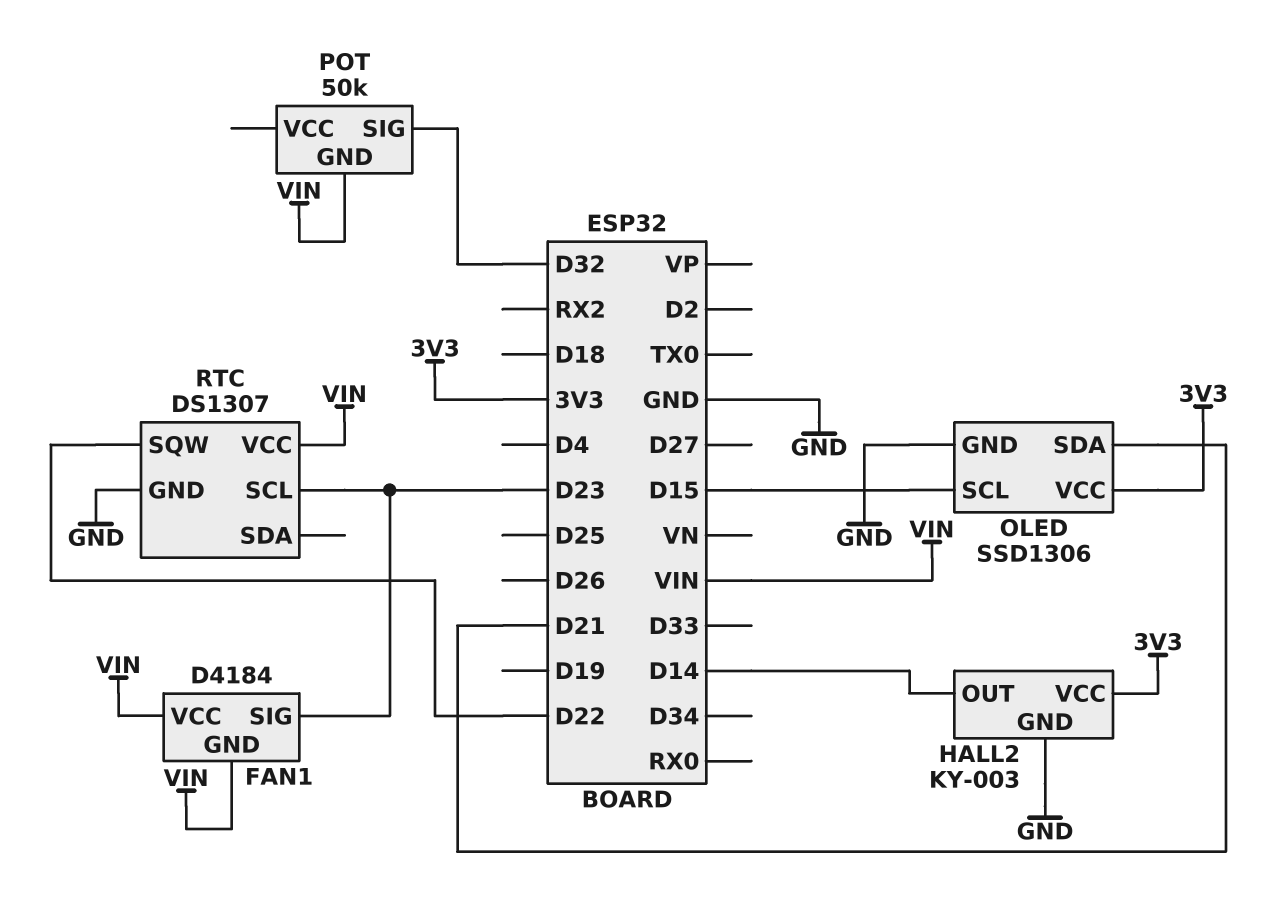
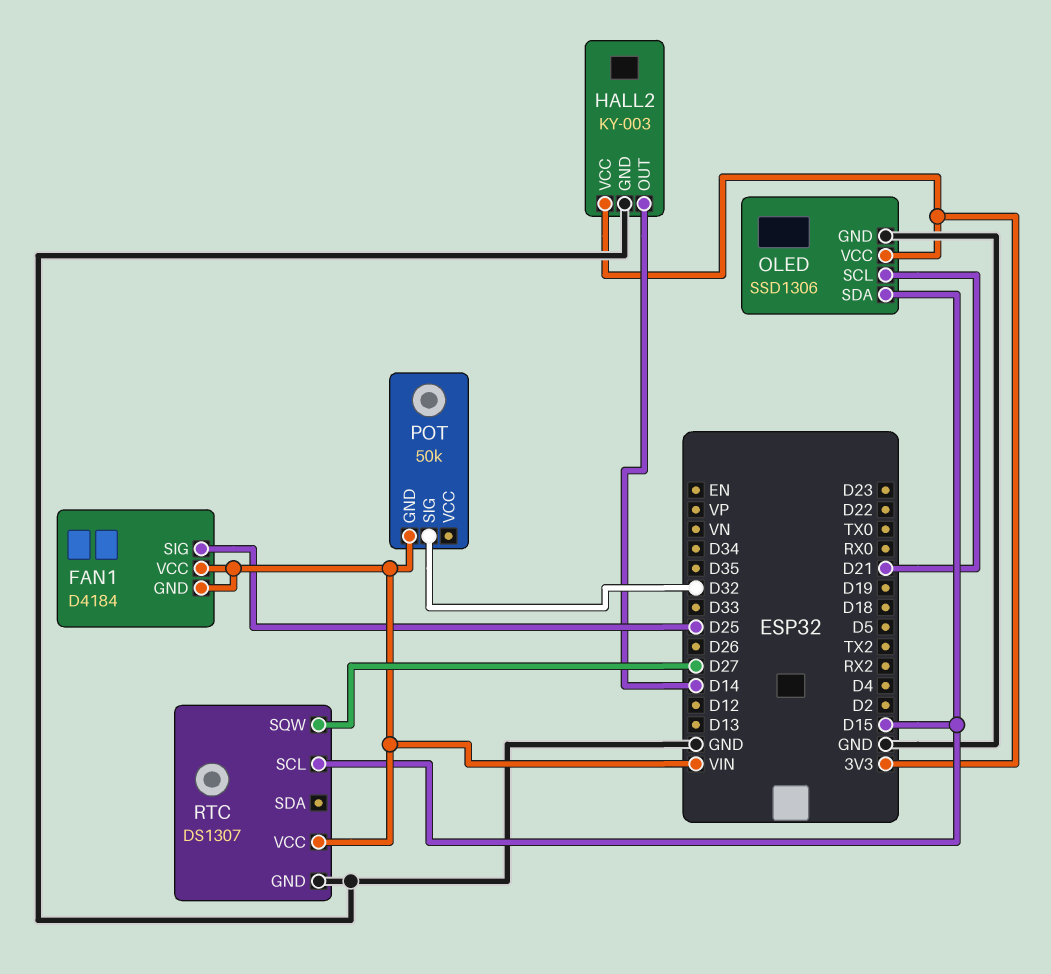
FAN1 pin SIG: D23 -> D25
OLED pin SCL: D15 -> D21
OLED pin SDA: D21 -> D15
RTC pin SCL: D23 -> D15
RTC pin SQW: D22 -> D27

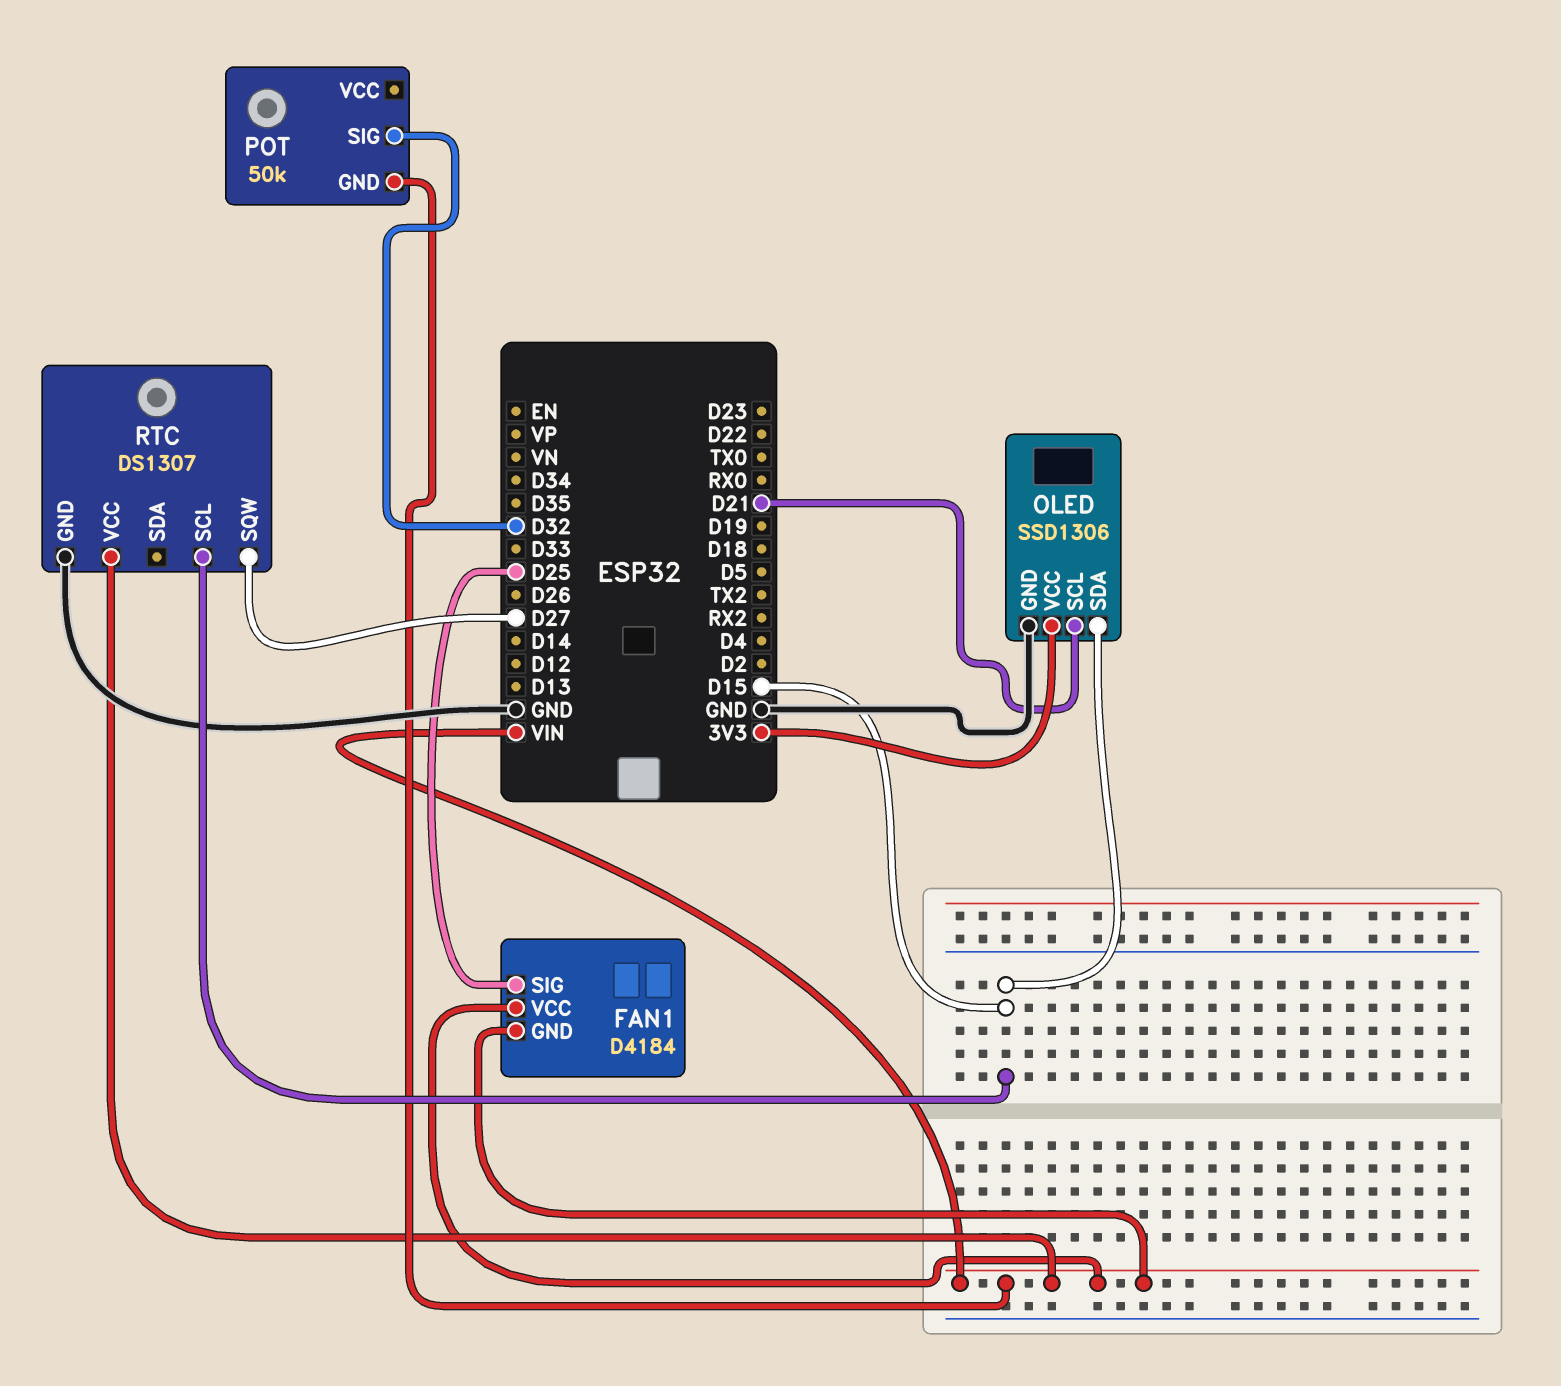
HALL2: KY-003 -> none
HALL2 pin GND: GND -> none
HALL2 pin OUT: D14 -> none
HALL2 pin VCC: 3V3 -> none

